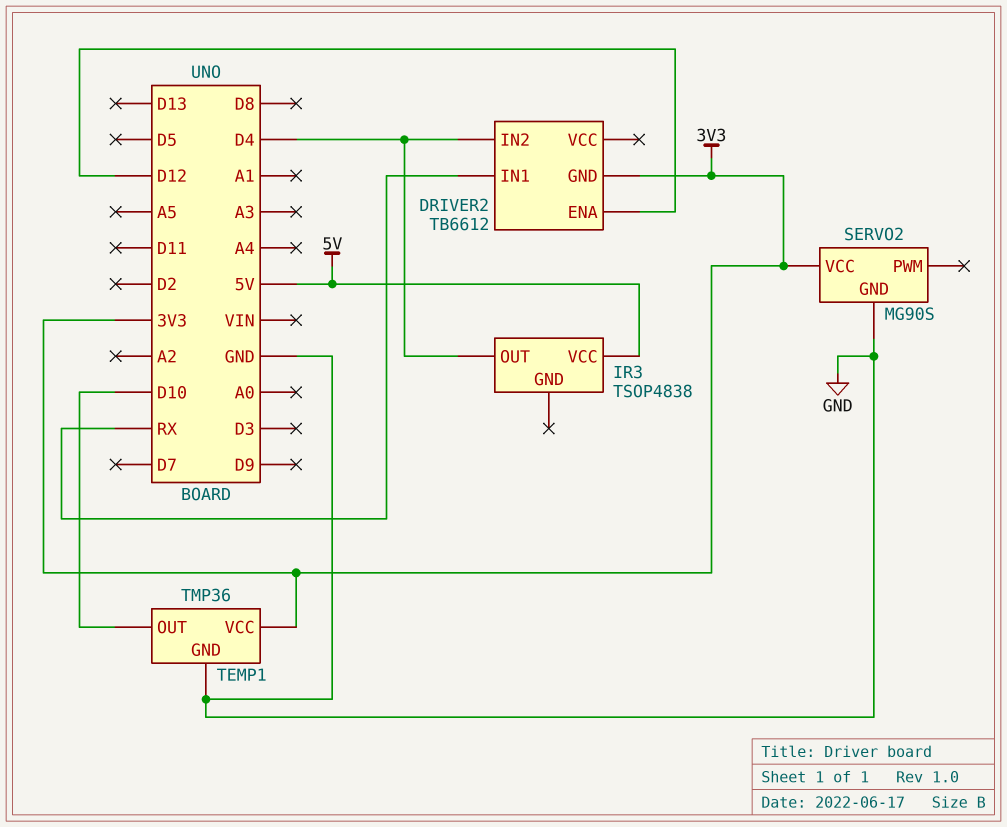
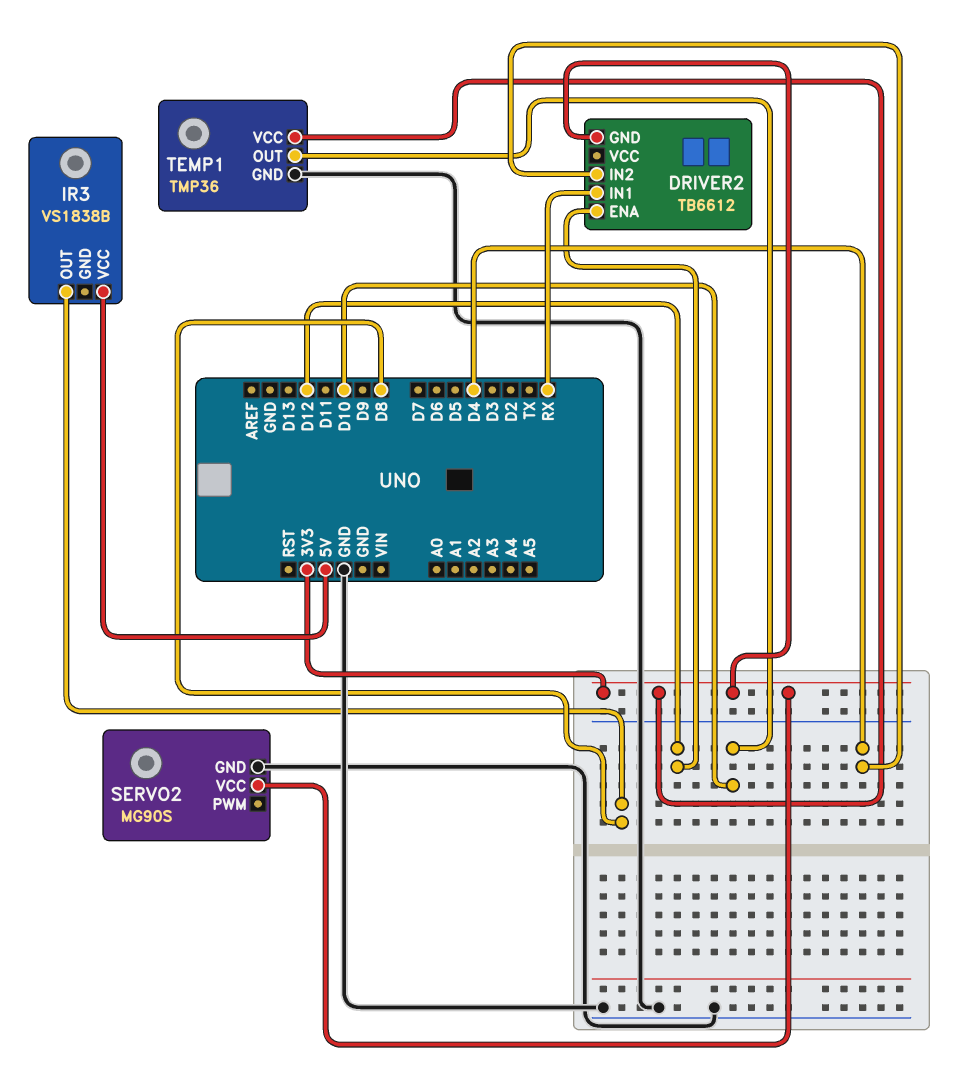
IR3: TSOP4838 -> VS1838B
IR3 pin OUT: D4 -> D8

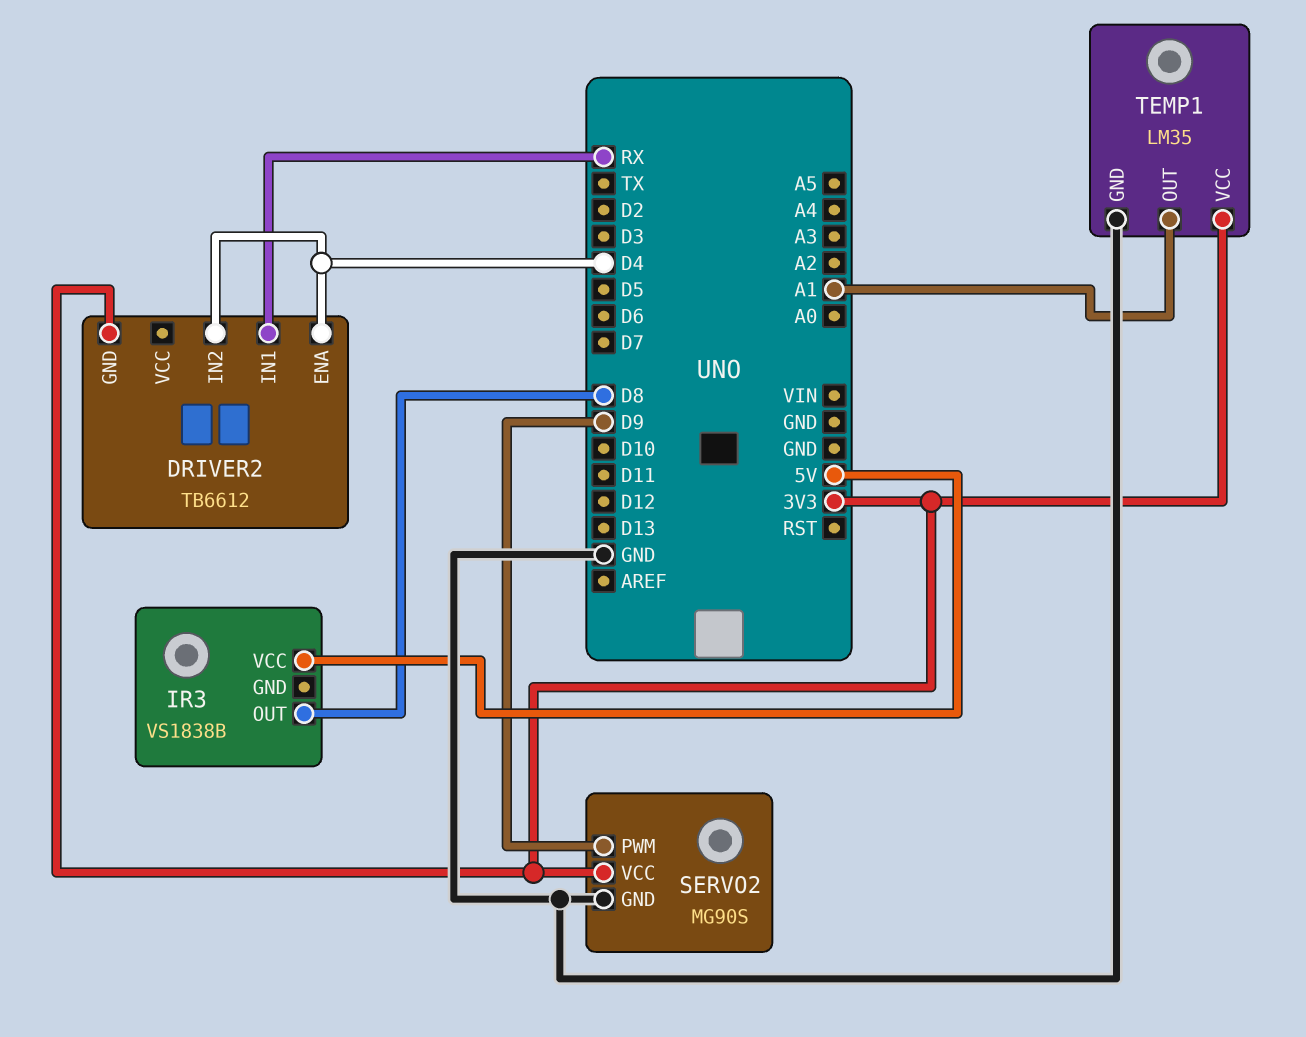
DRIVER2 pin ENA: D12 -> D4
SERVO2 pin PWM: none -> D9
TEMP1: TMP36 -> LM35
TEMP1 pin OUT: D10 -> A1

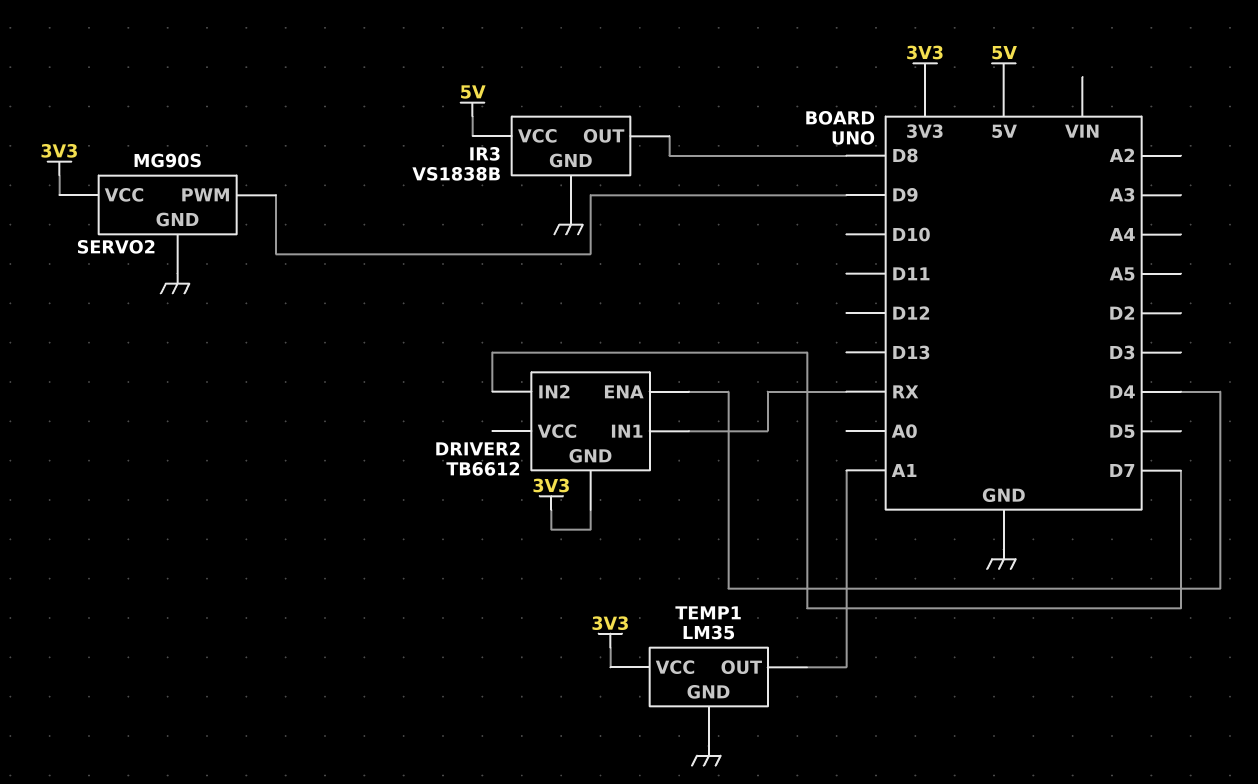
DRIVER2 pin IN2: D4 -> D7
IR3 pin GND: none -> GND

